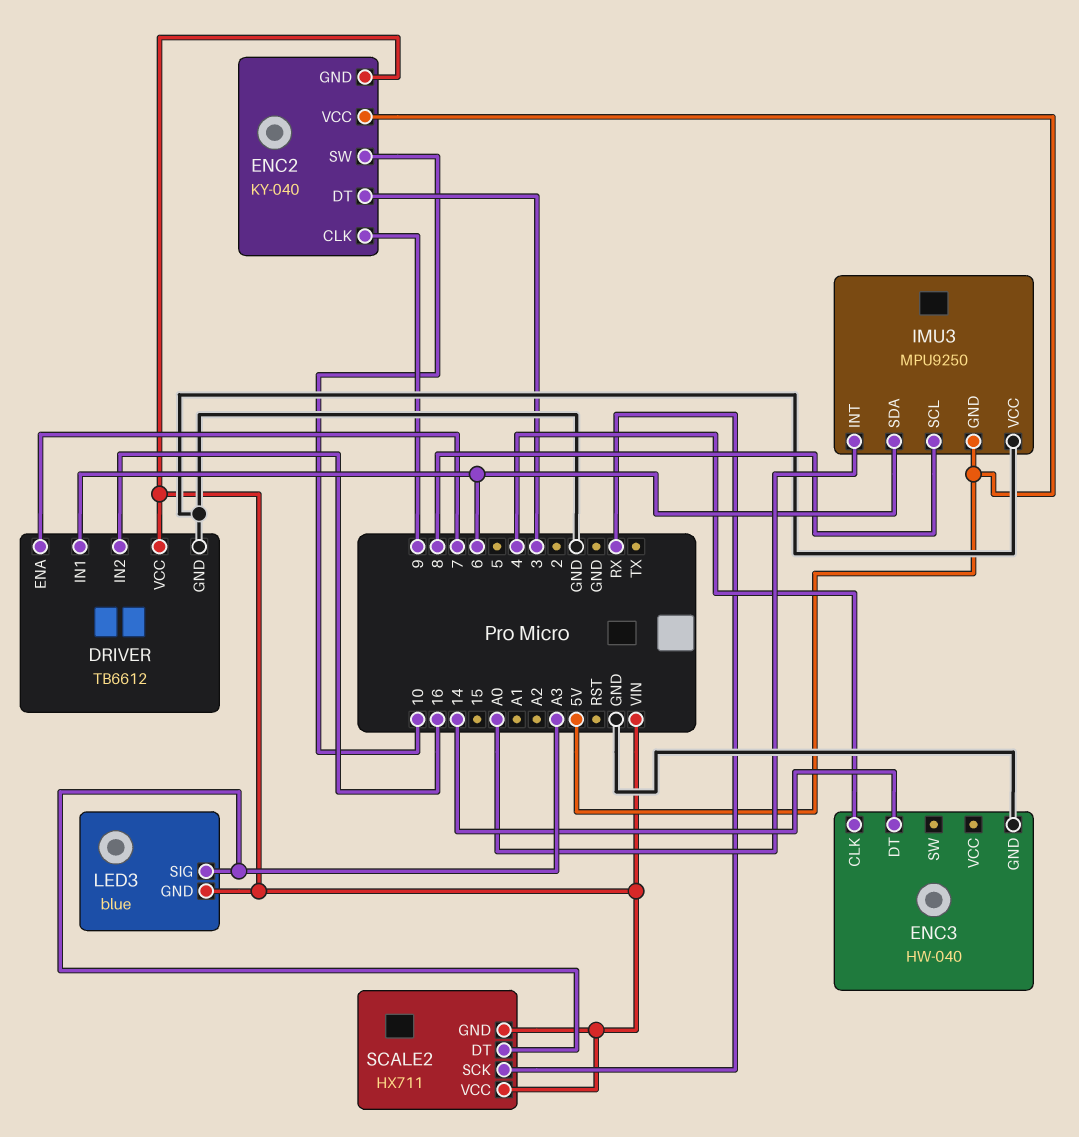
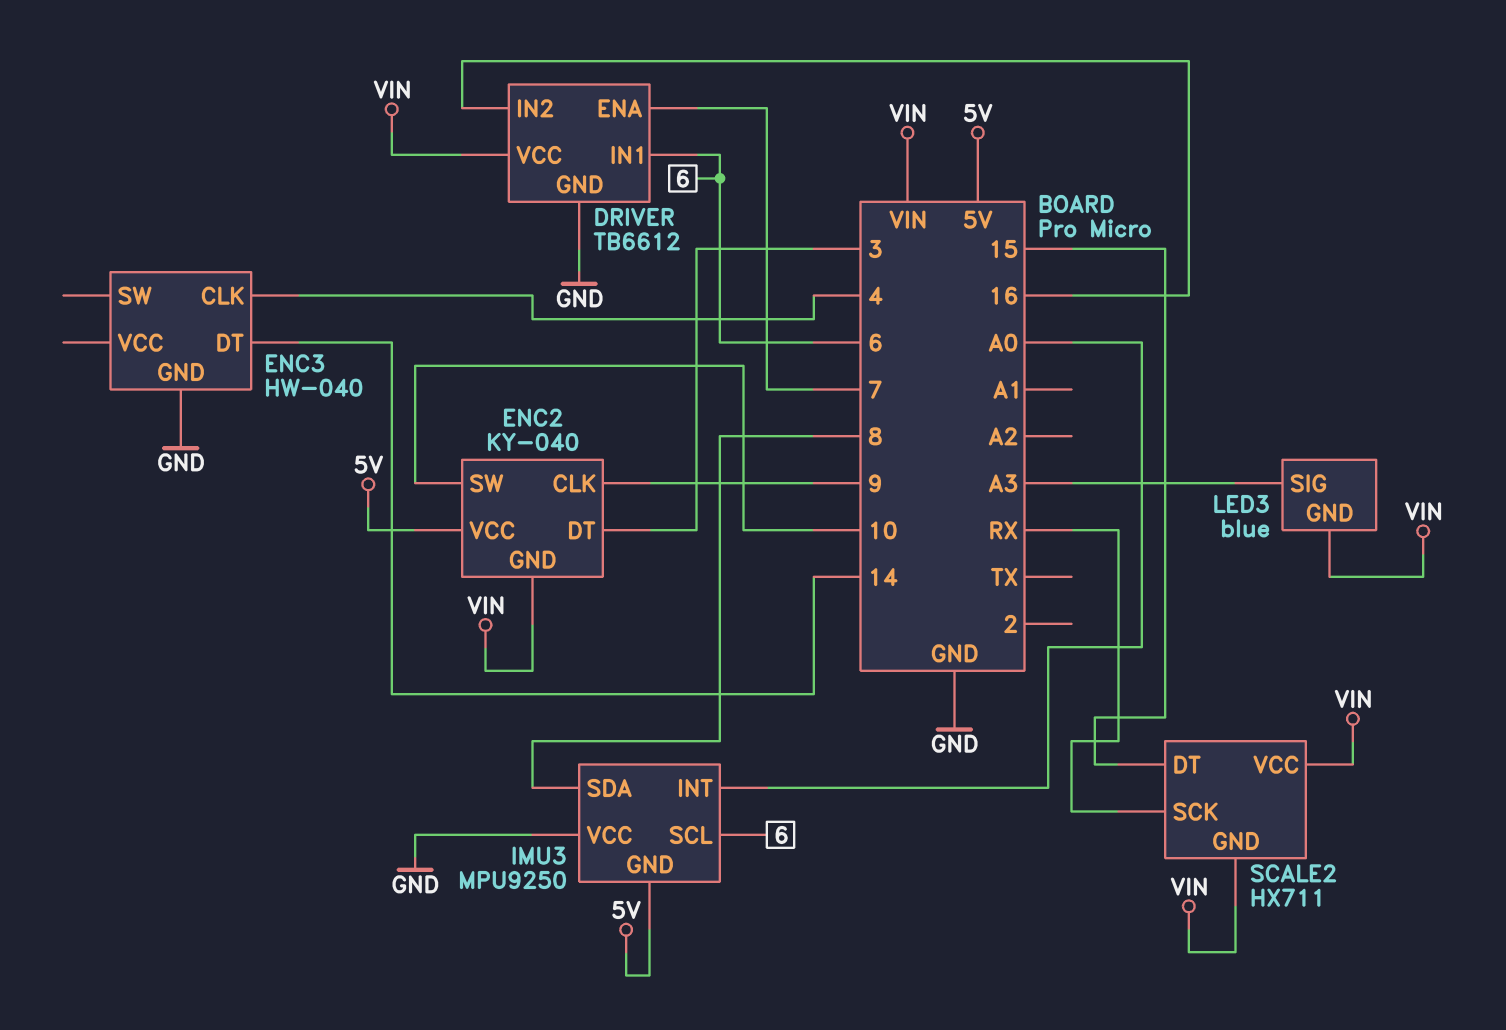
IMU3 pin SCL: 8 -> 6
IMU3 pin SDA: 6 -> 8
SCALE2 pin DT: A3 -> 15

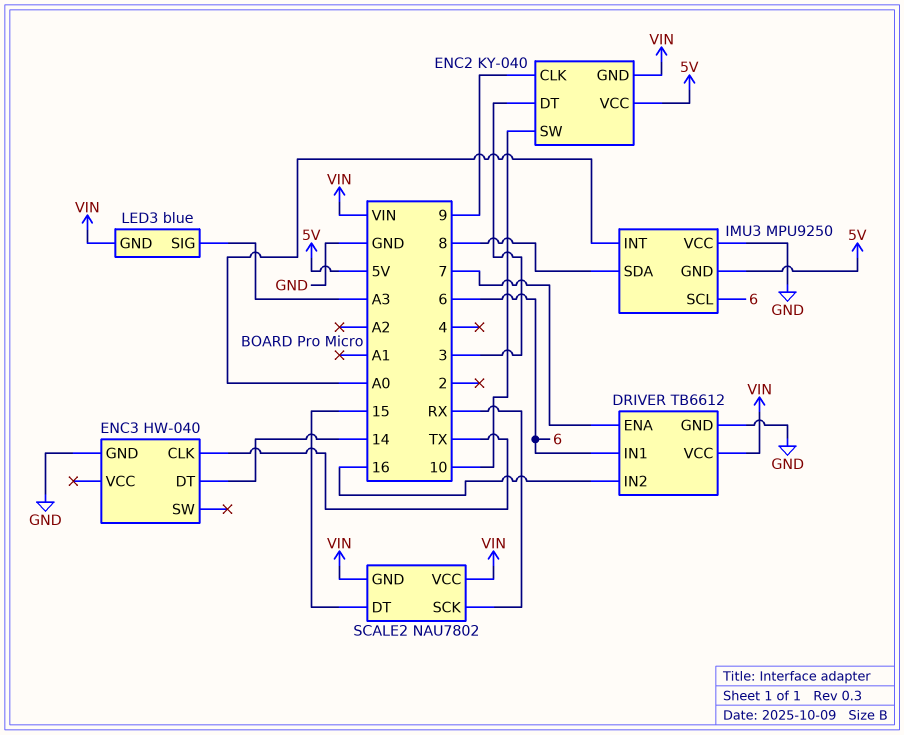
ENC3 pin CLK: 4 -> TX
SCALE2: HX711 -> NAU7802

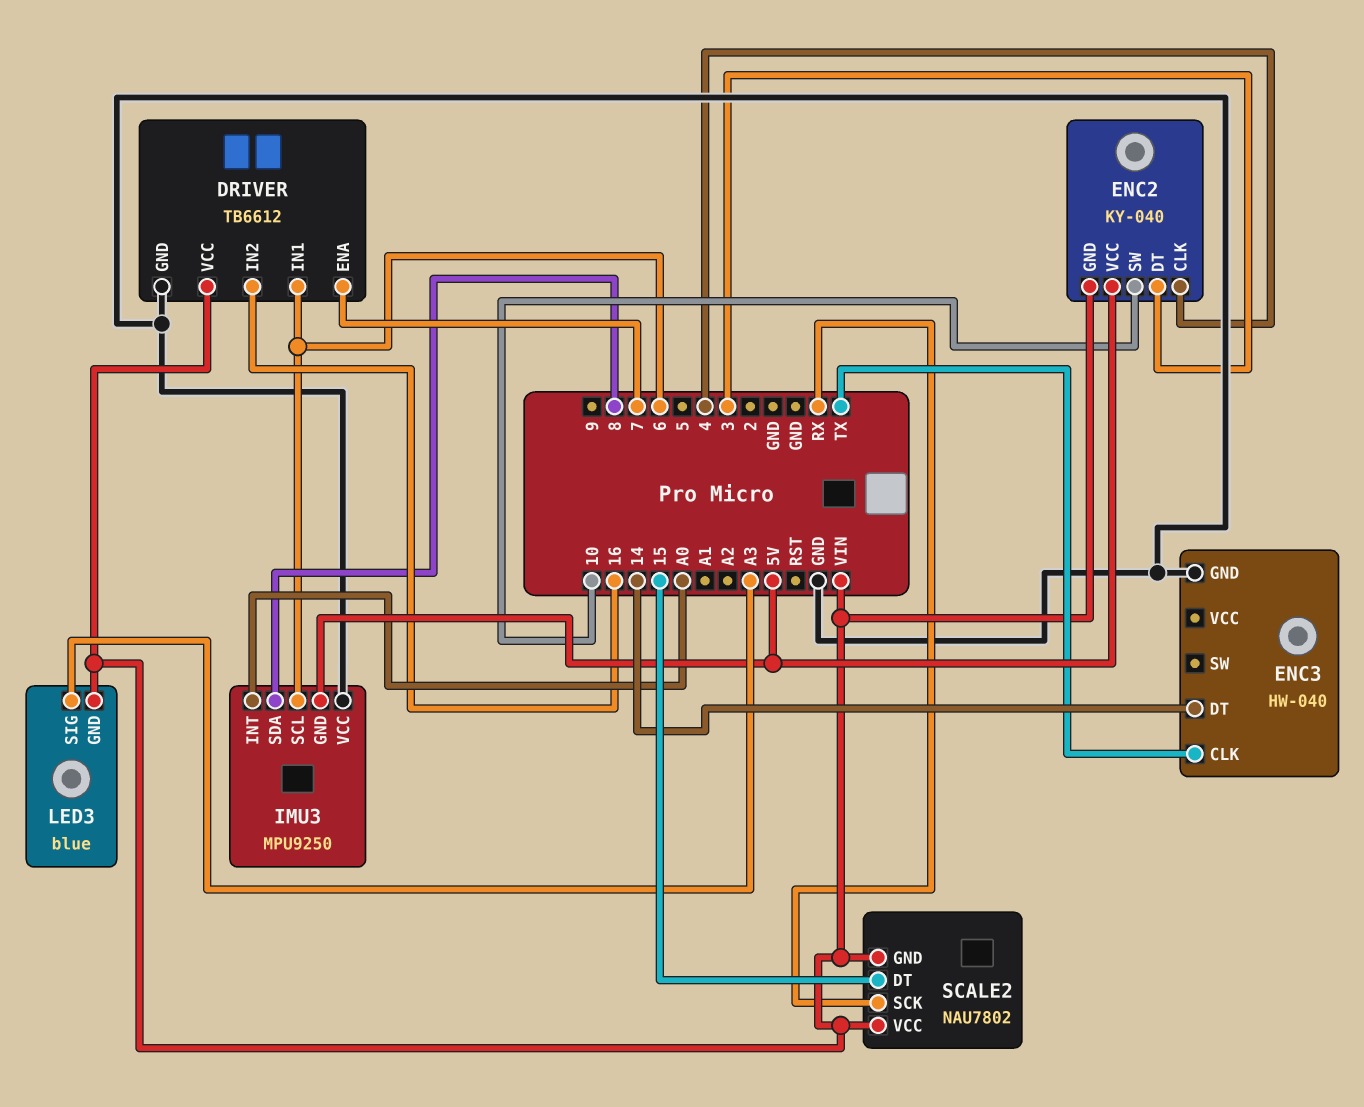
ENC2 pin CLK: 9 -> 4

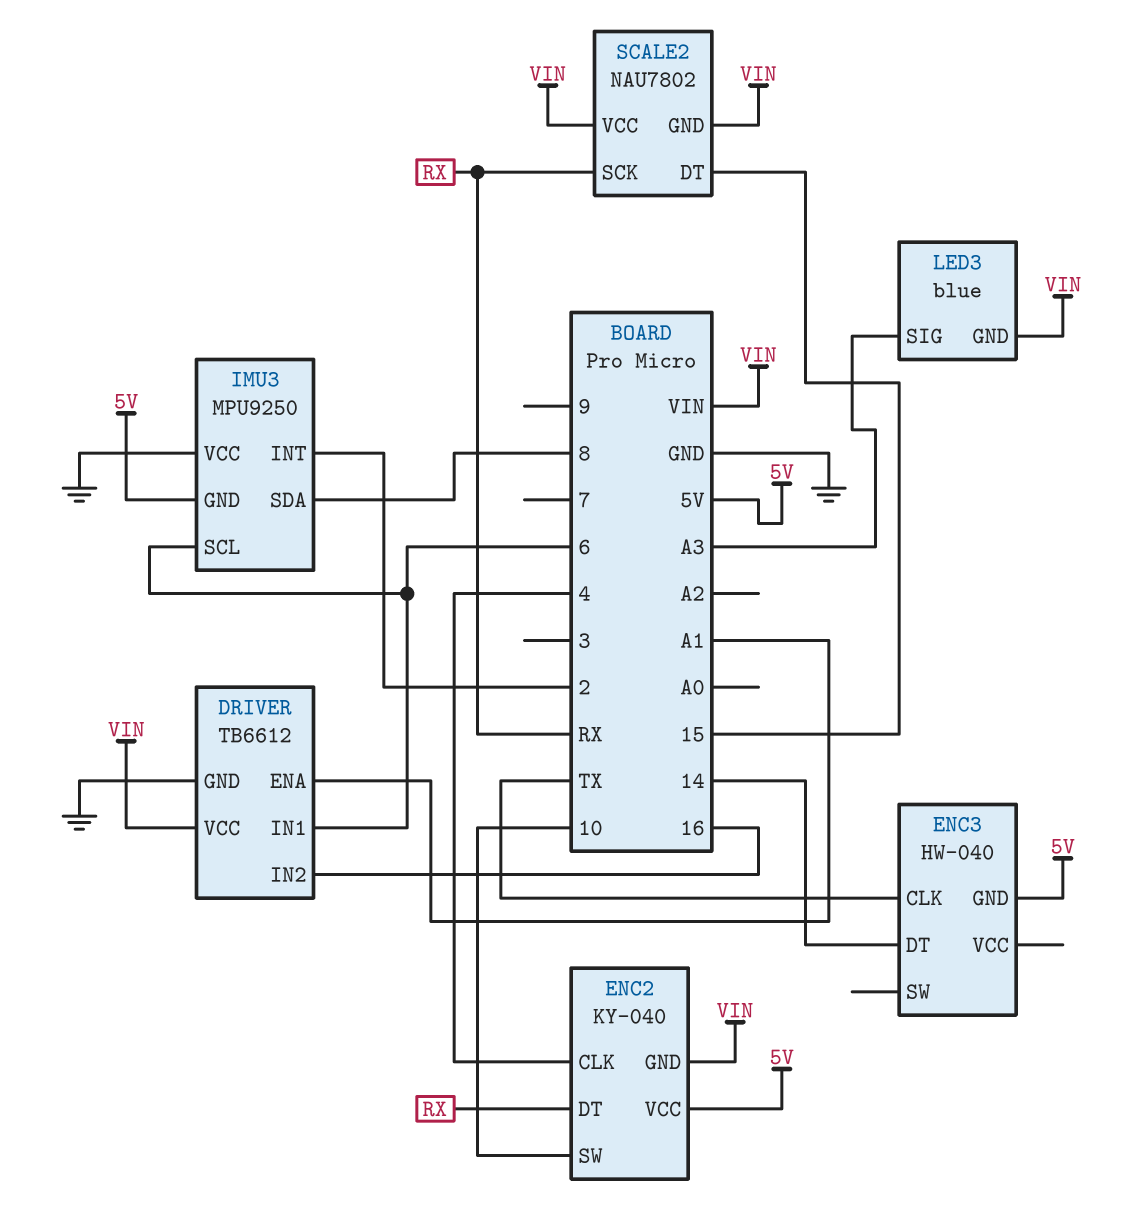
DRIVER pin ENA: 7 -> A1
ENC2 pin DT: 3 -> RX
ENC3 pin GND: GND -> 5V
IMU3 pin INT: A0 -> 2

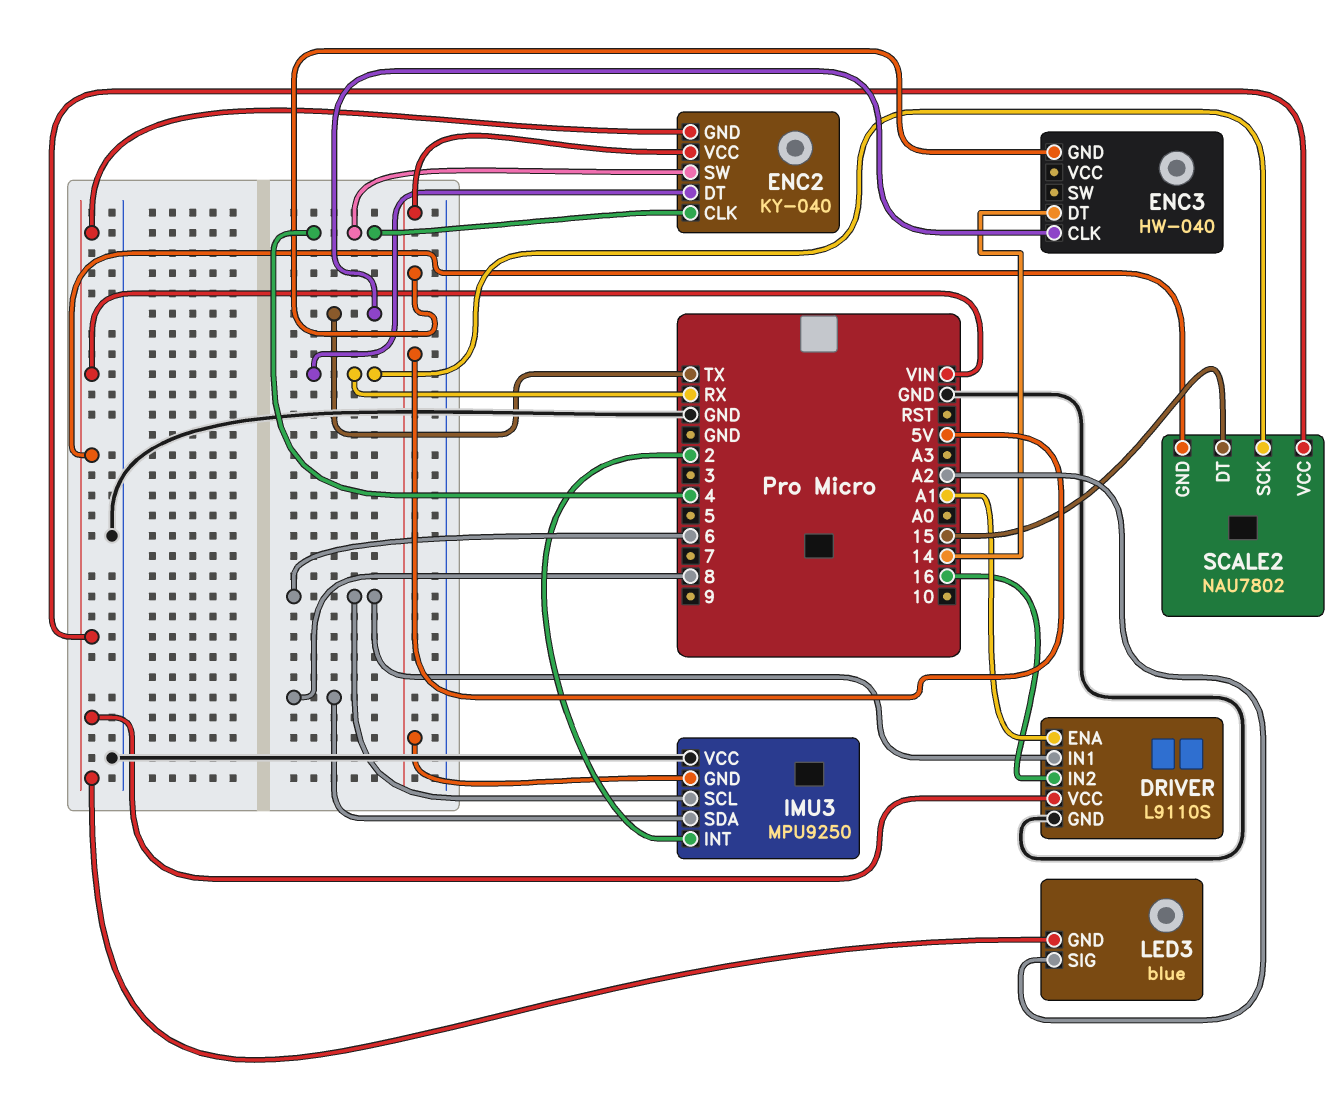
DRIVER: TB6612 -> L9110S
ENC2 pin SW: 10 -> 4
LED3 pin SIG: A3 -> A2

